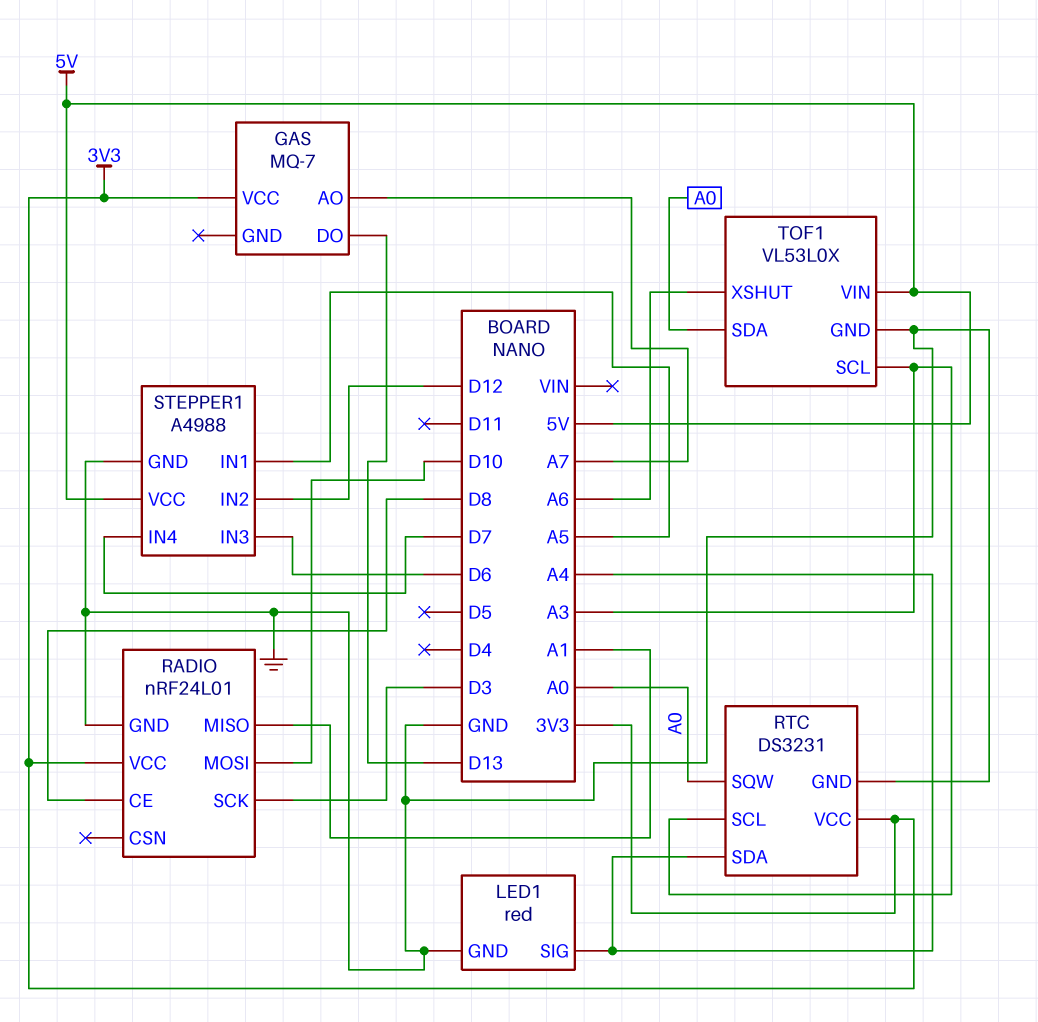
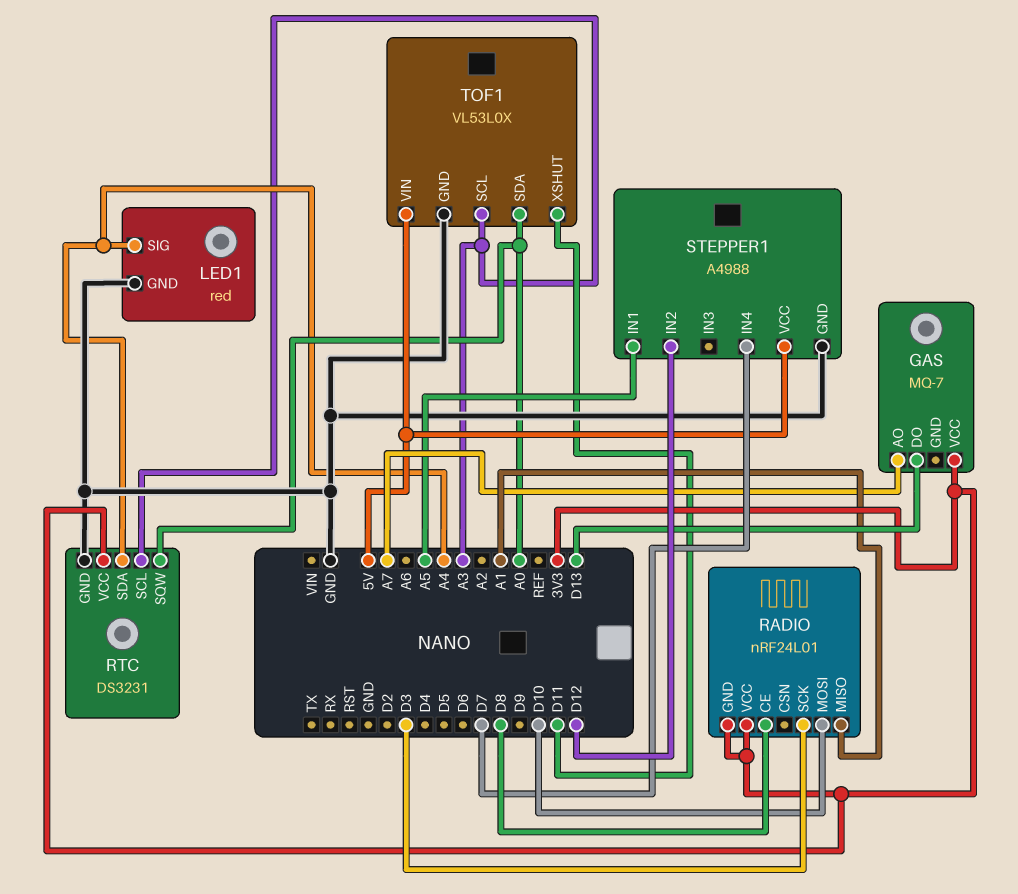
RADIO pin GND: GND -> 3V3
STEPPER1 pin IN3: D6 -> none
TOF1 pin XSHUT: A6 -> D11

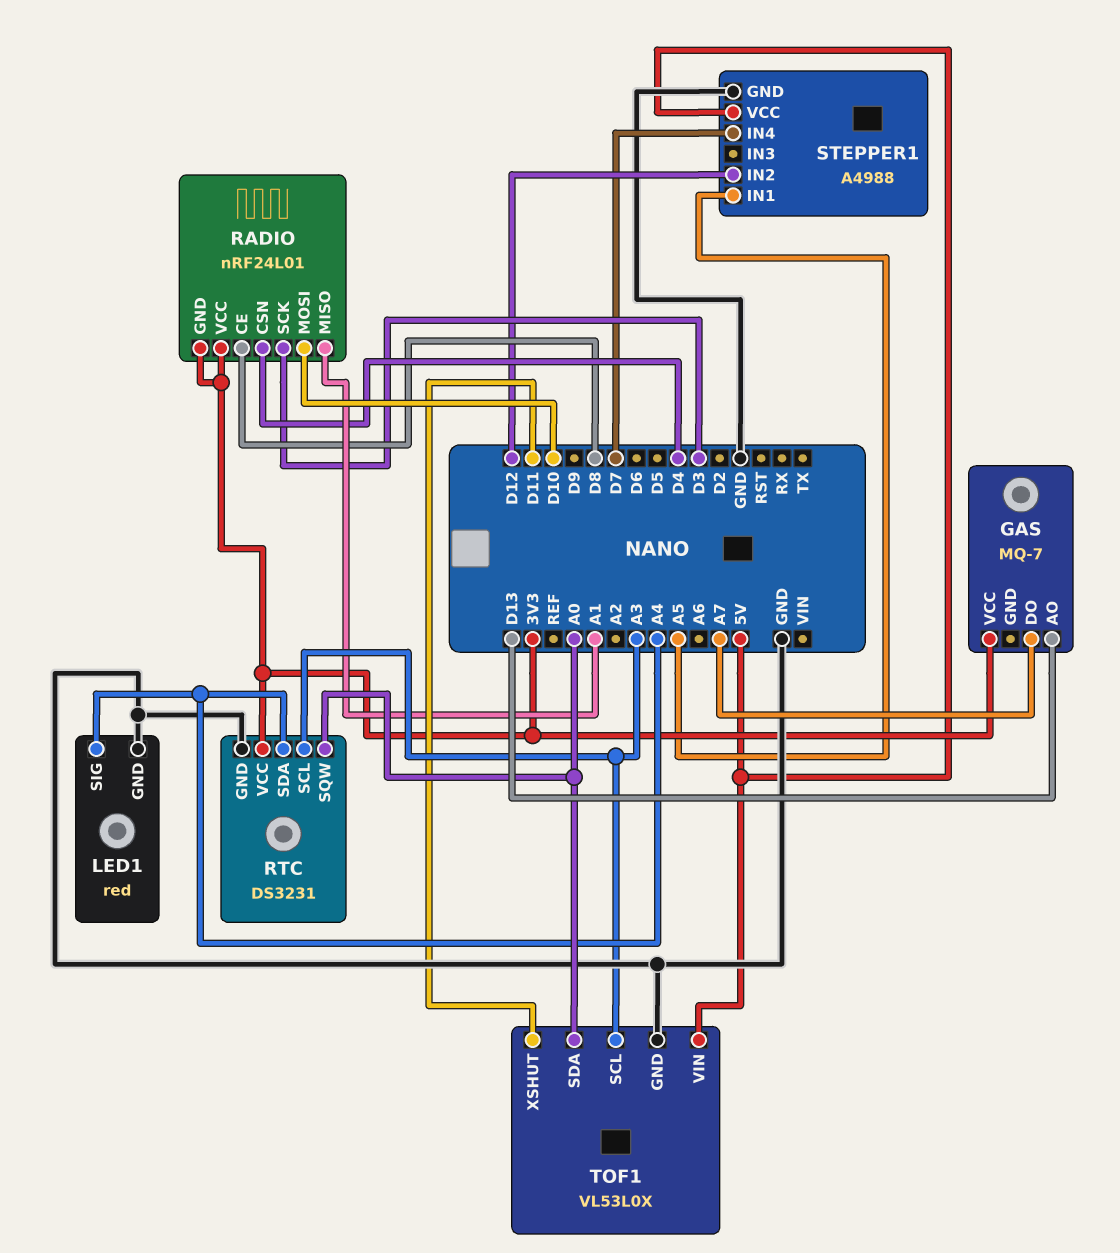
GAS pin AO: A7 -> D13
GAS pin DO: D13 -> A7
RADIO pin CSN: none -> D4

